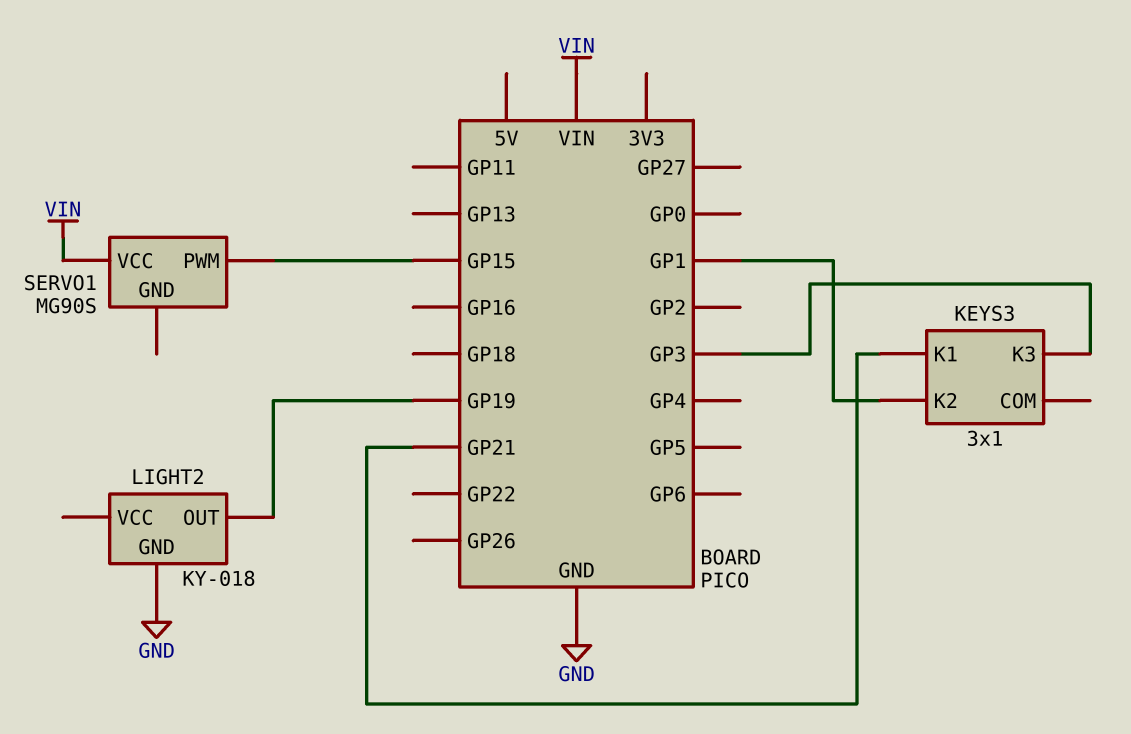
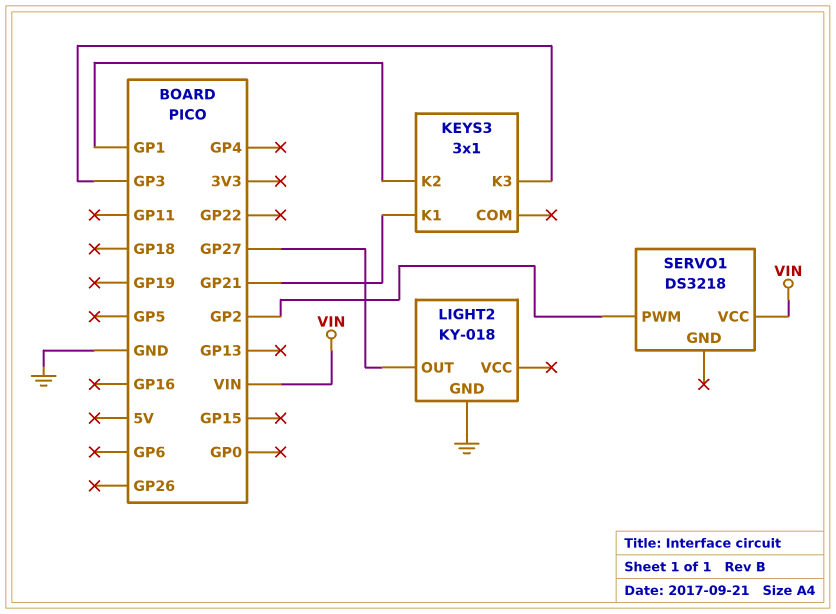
LIGHT2 pin OUT: GP19 -> GP27
SERVO1: MG90S -> DS3218
SERVO1 pin PWM: GP15 -> GP2

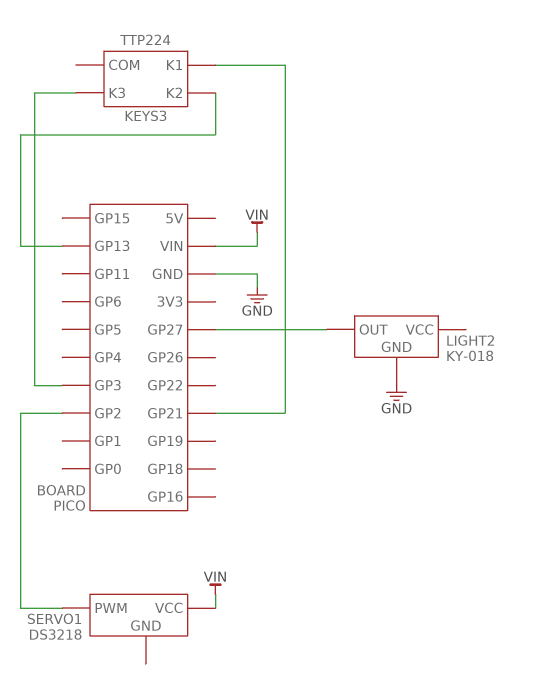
KEYS3: 3x1 -> TTP224
KEYS3 pin K2: GP1 -> GP13

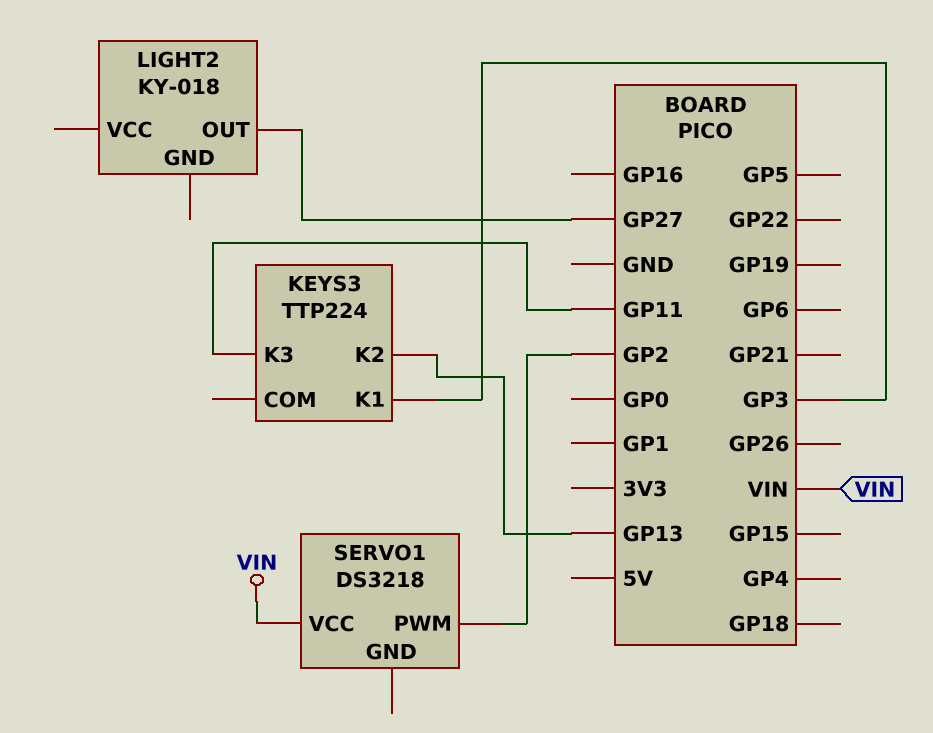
KEYS3 pin K1: GP21 -> GP3
KEYS3 pin K3: GP3 -> GP11
LIGHT2 pin GND: GND -> none

